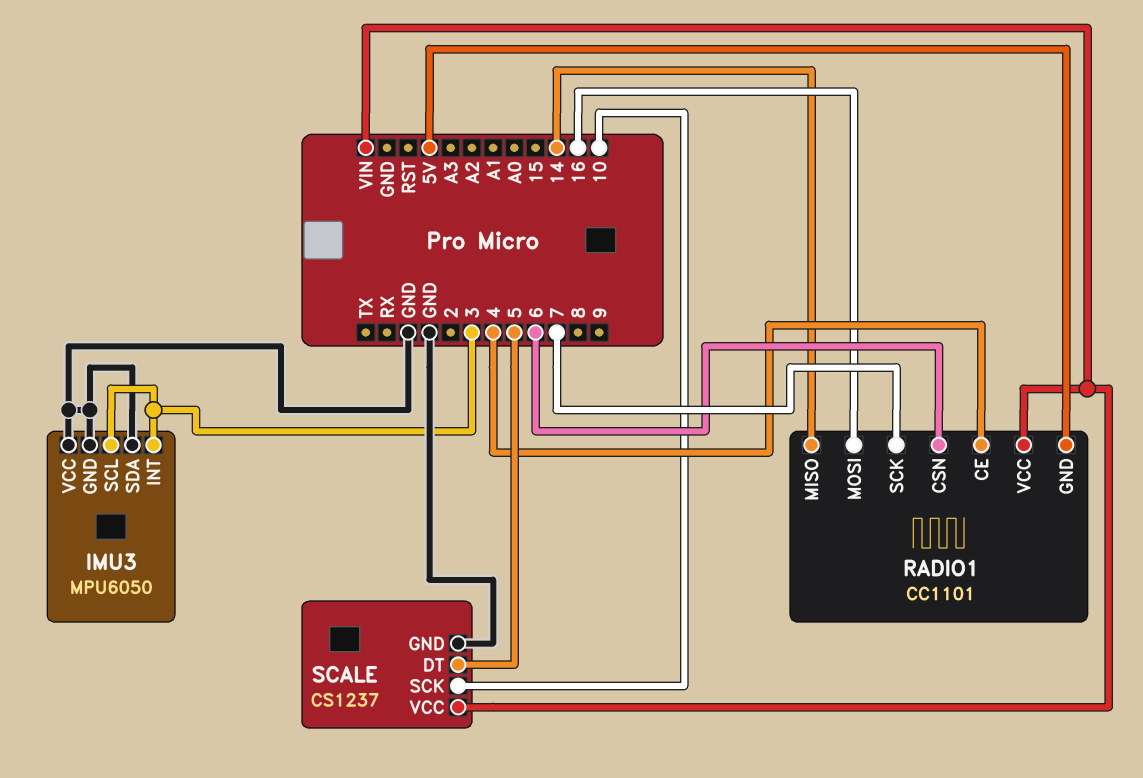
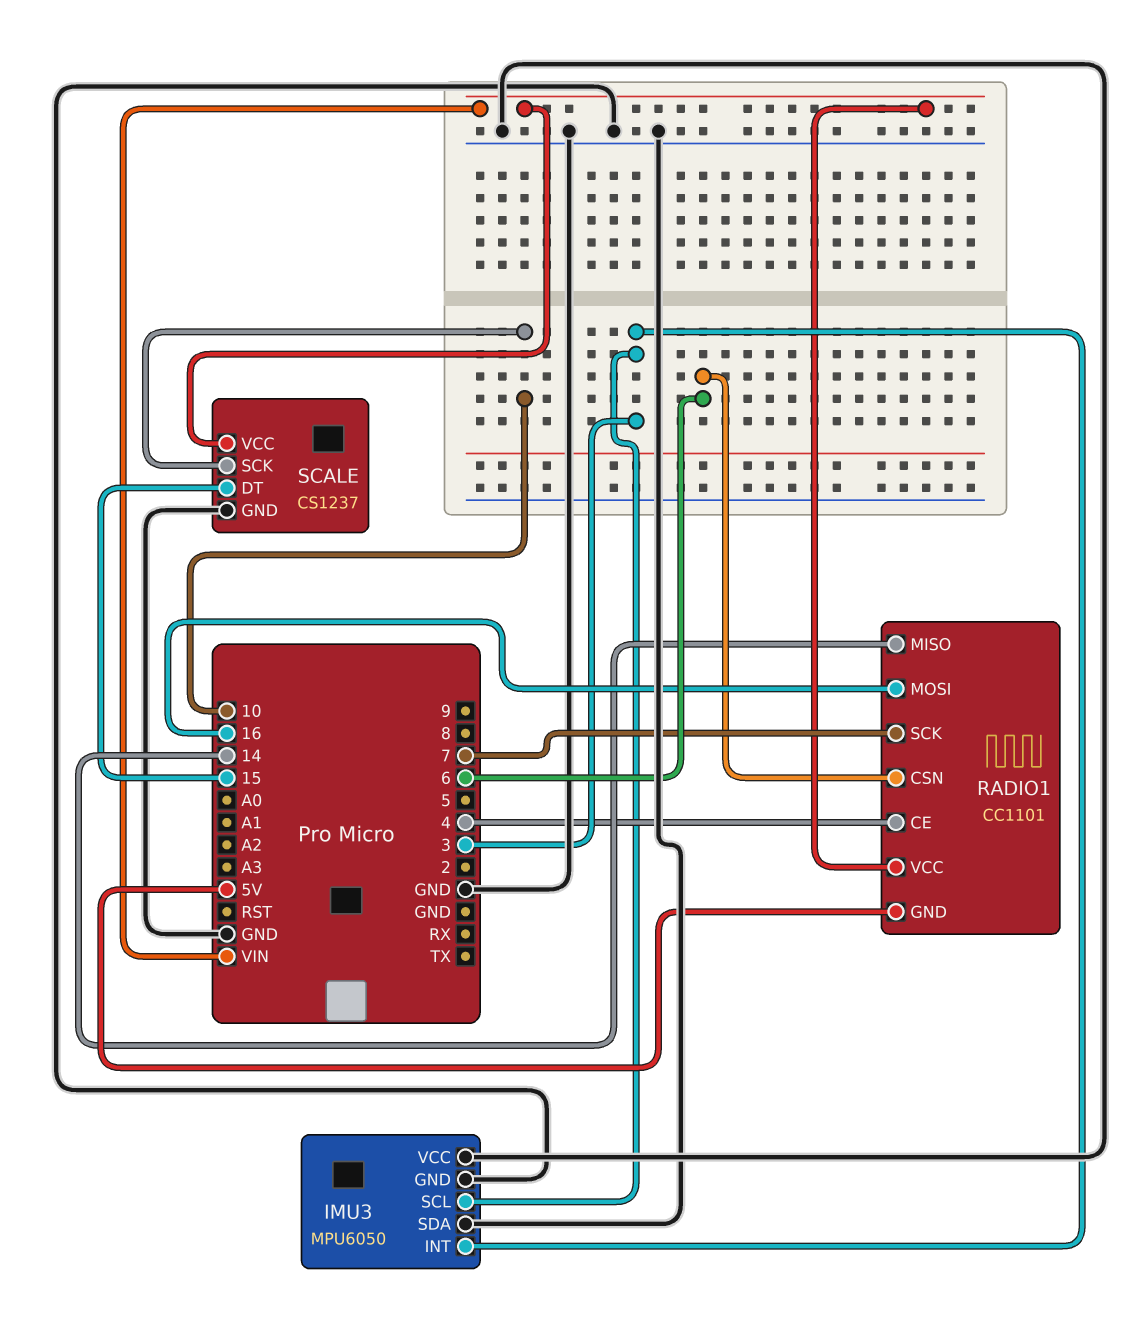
SCALE pin DT: 5 -> 15

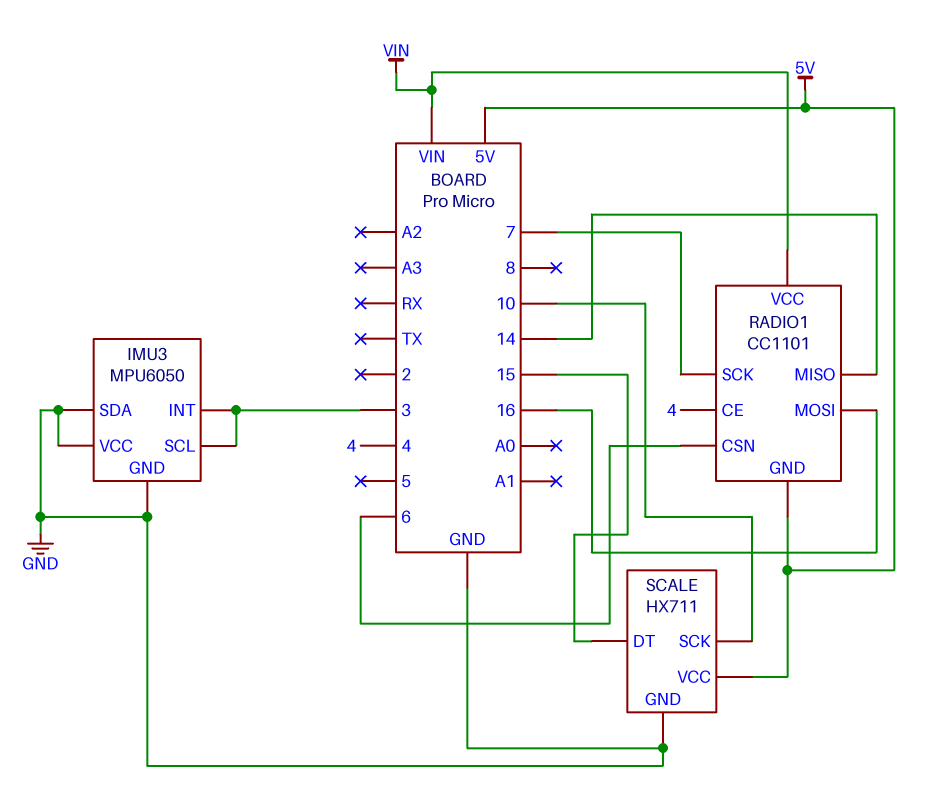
SCALE: CS1237 -> HX711
SCALE pin VCC: VIN -> 5V

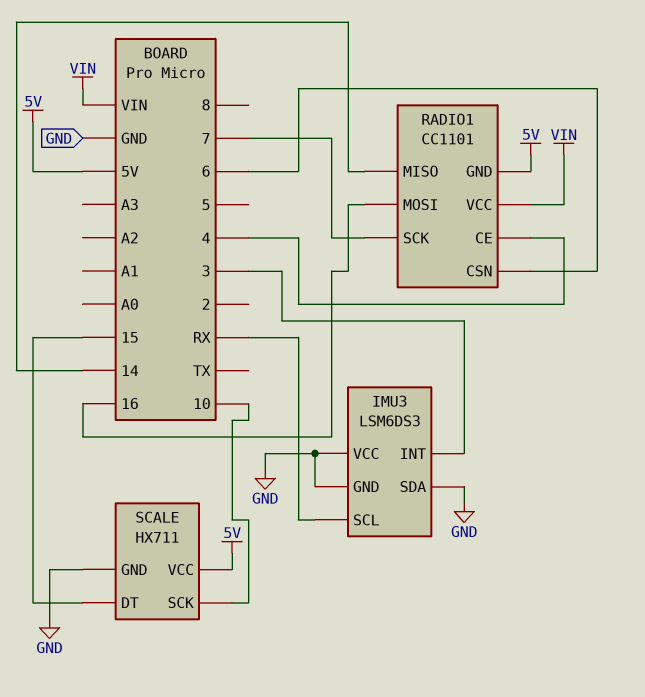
IMU3: MPU6050 -> LSM6DS3
IMU3 pin SCL: 3 -> RX

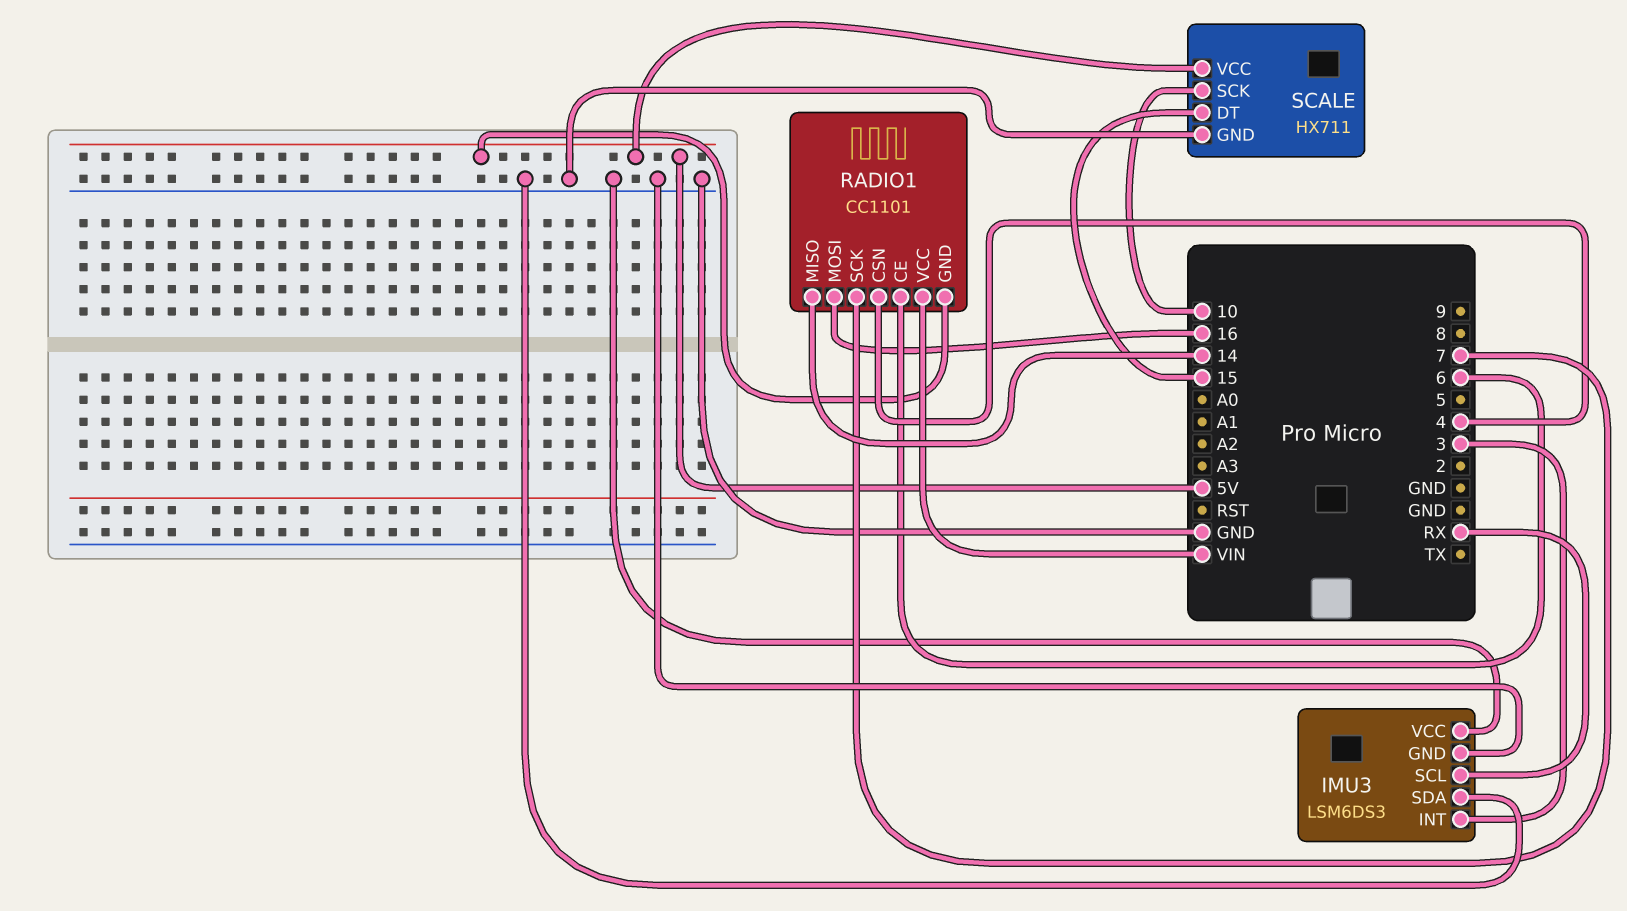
RADIO1 pin CE: 4 -> 6
RADIO1 pin CSN: 6 -> 4

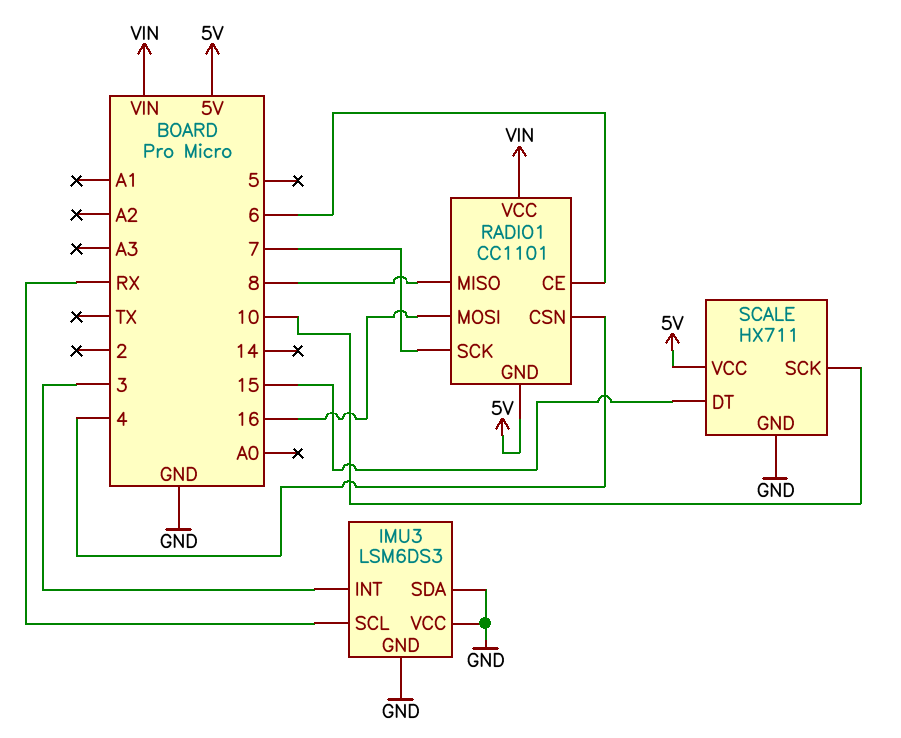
RADIO1 pin MISO: 14 -> 8

